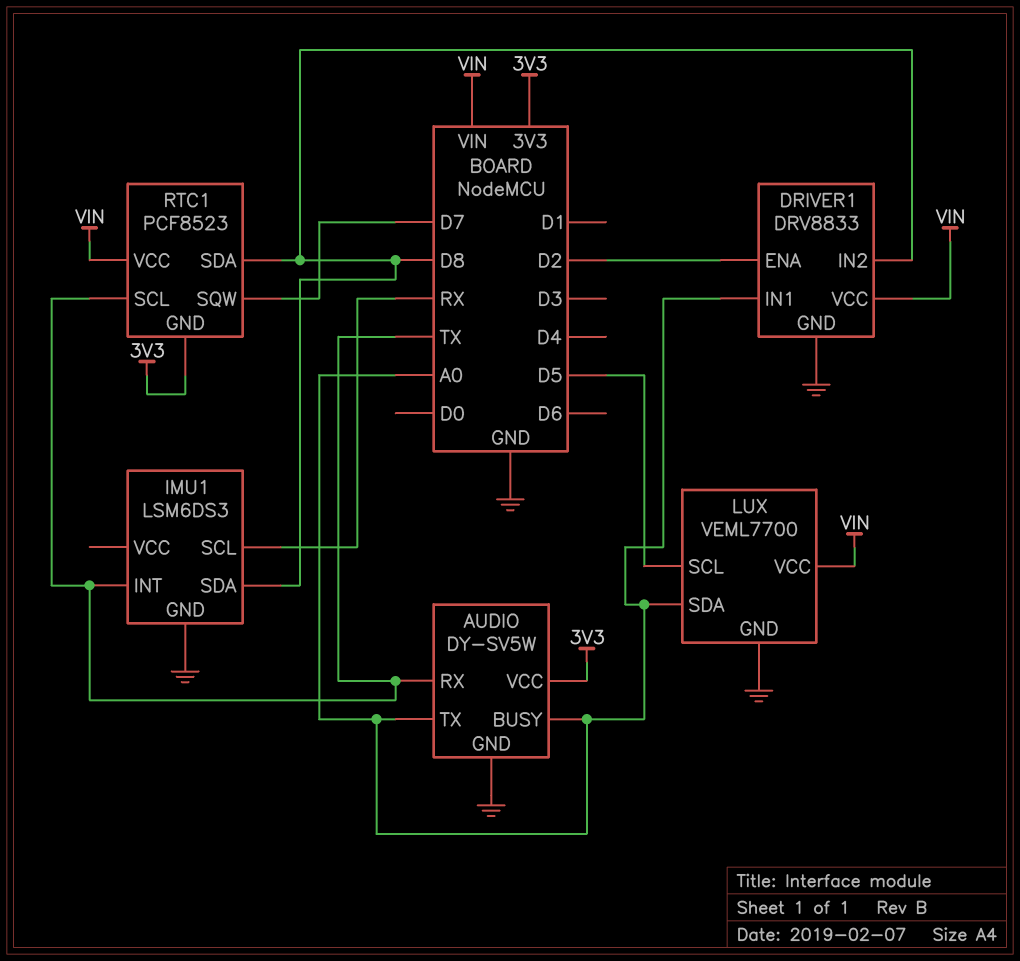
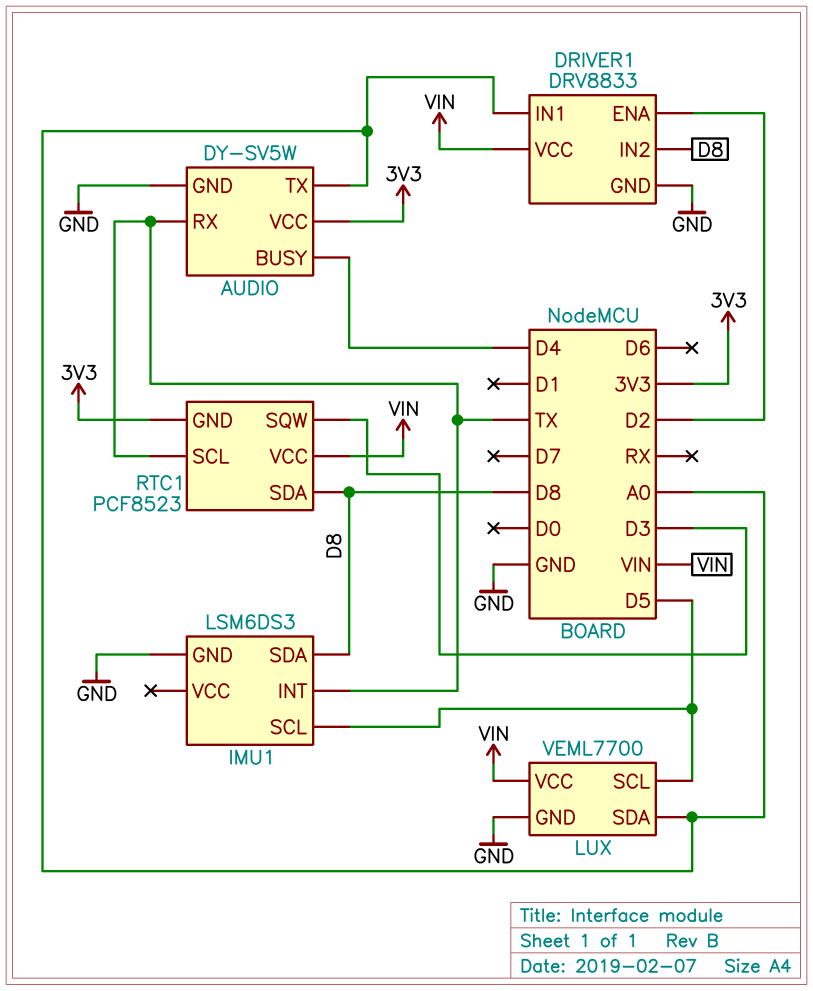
AUDIO pin BUSY: A0 -> D4
IMU1 pin SCL: RX -> D5
RTC1 pin SQW: D7 -> D3

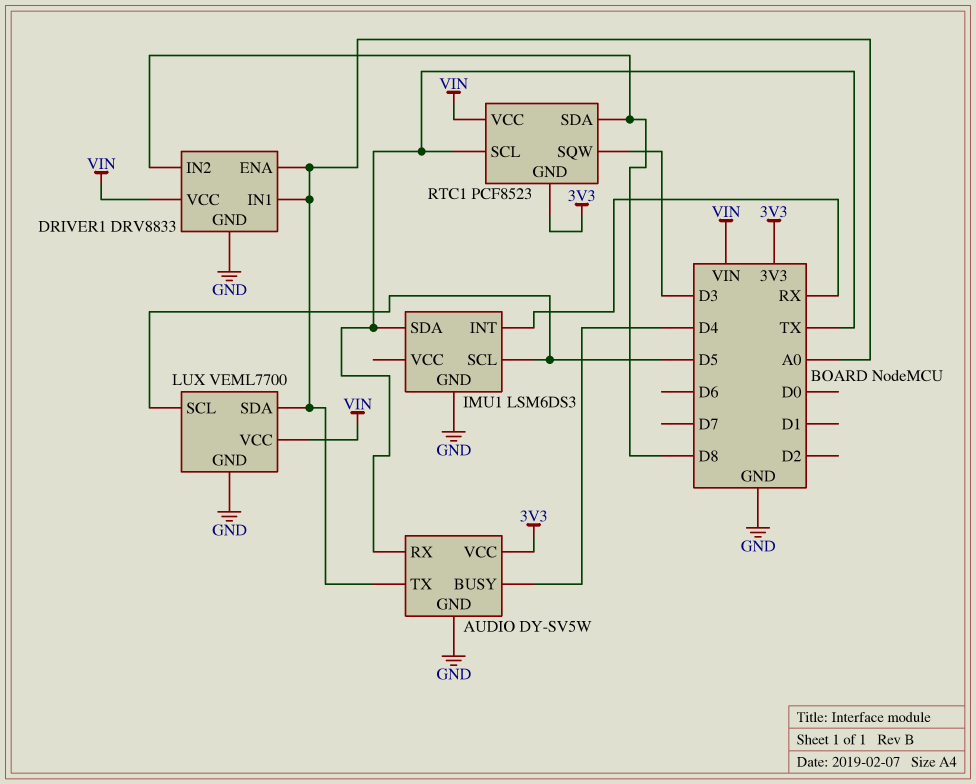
DRIVER1 pin ENA: D2 -> A0
IMU1 pin INT: TX -> RX
IMU1 pin SDA: D8 -> TX

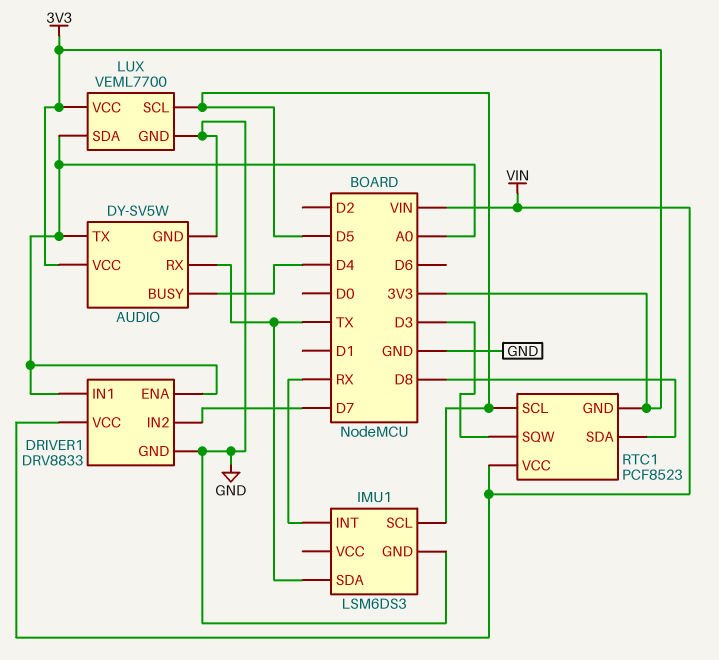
DRIVER1 pin IN2: D8 -> D7
LUX pin VCC: VIN -> 3V3
RTC1 pin SCL: TX -> D5

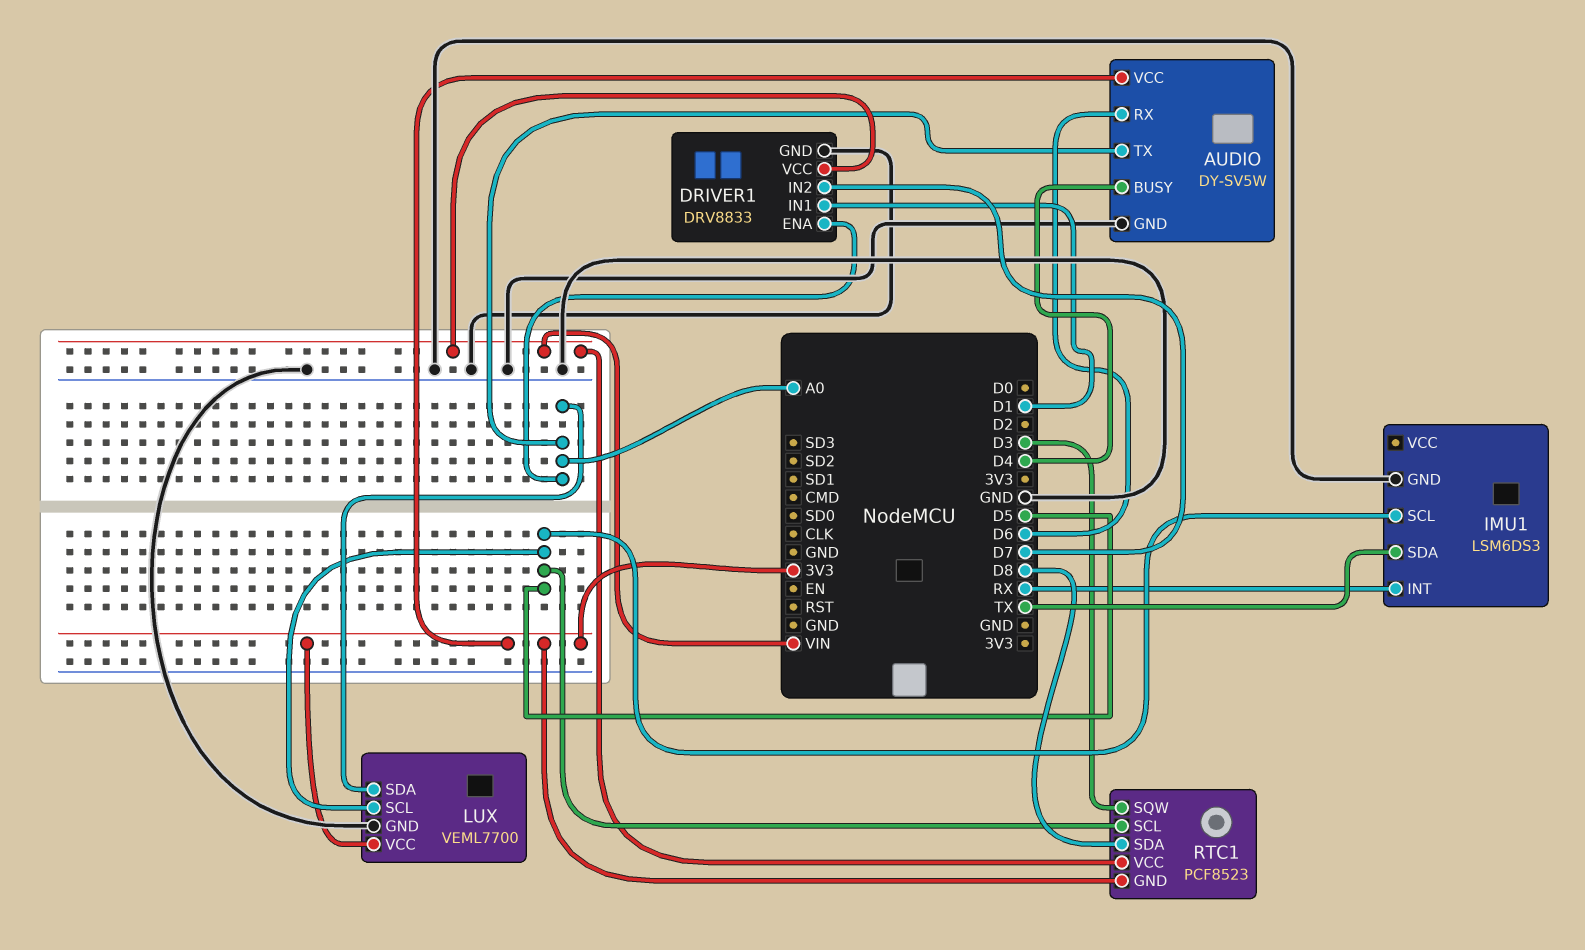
AUDIO pin RX: TX -> D6
DRIVER1 pin IN1: A0 -> D1

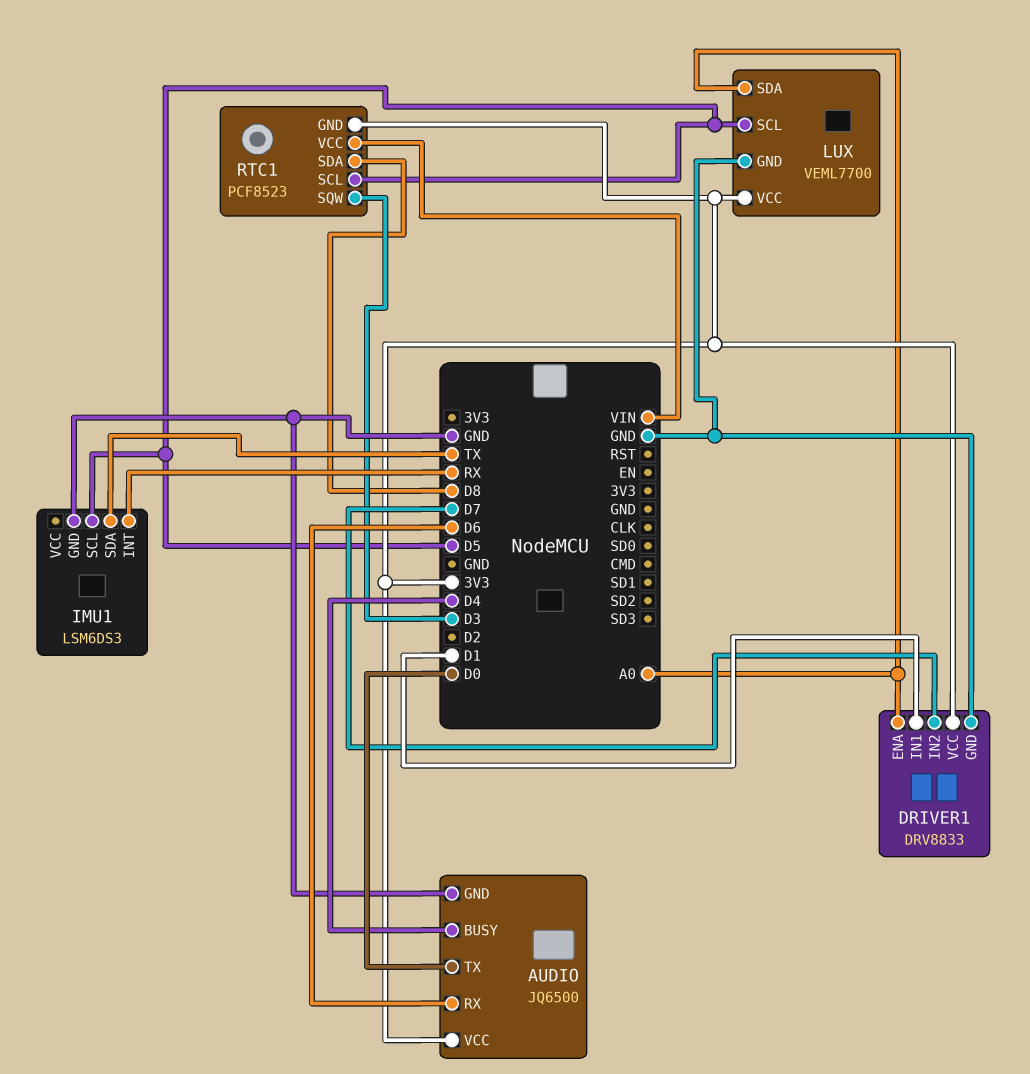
AUDIO: DY-SV5W -> JQ6500
AUDIO pin TX: A0 -> D0
DRIVER1 pin VCC: VIN -> 3V3

